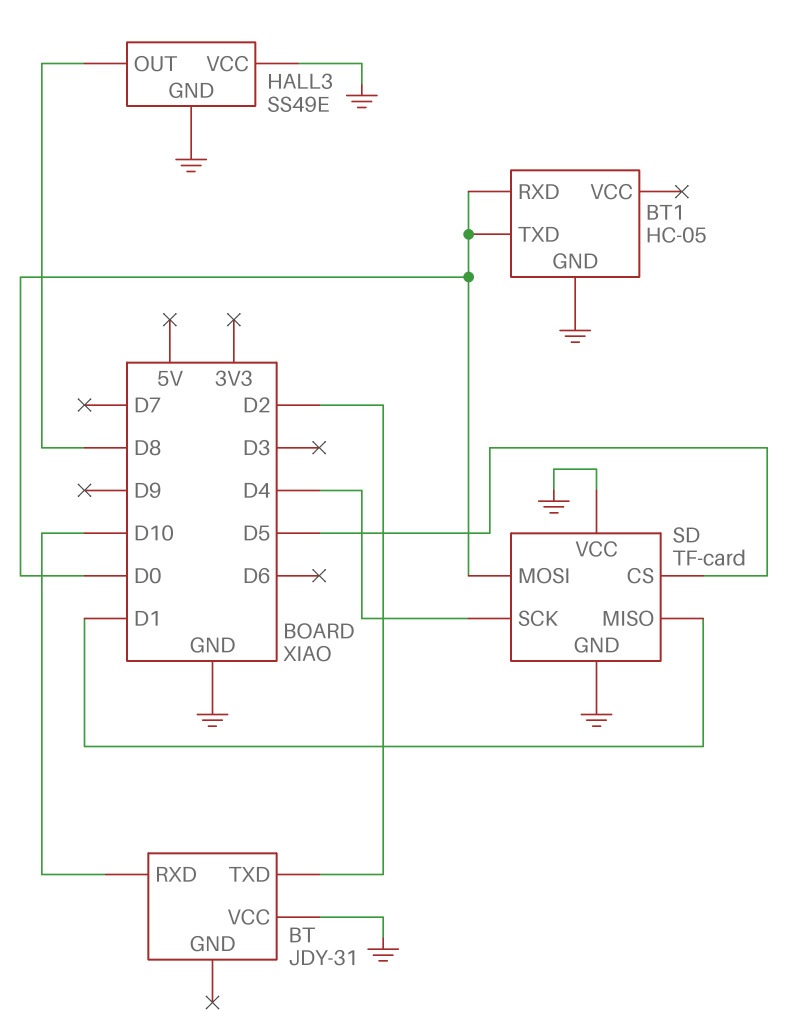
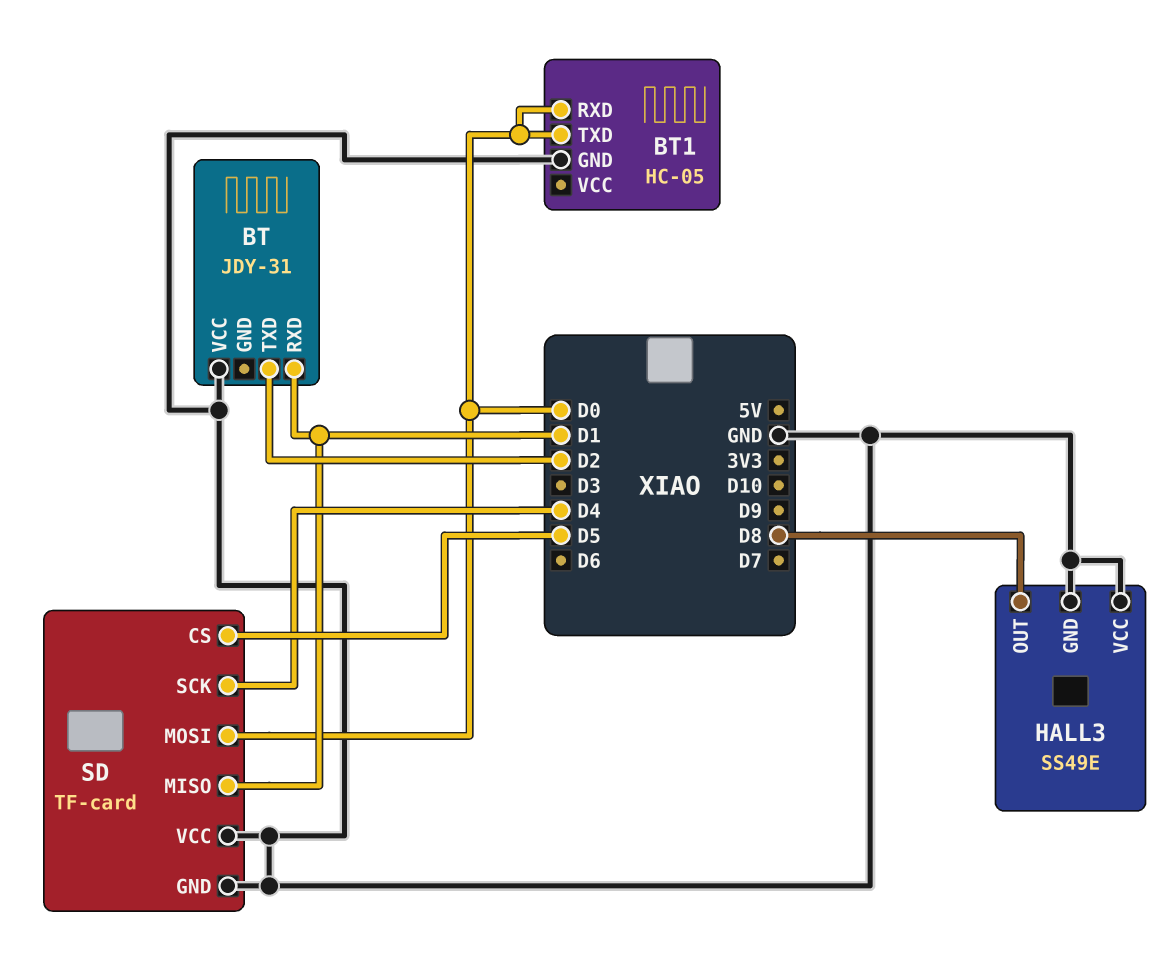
BT pin RXD: D10 -> D1

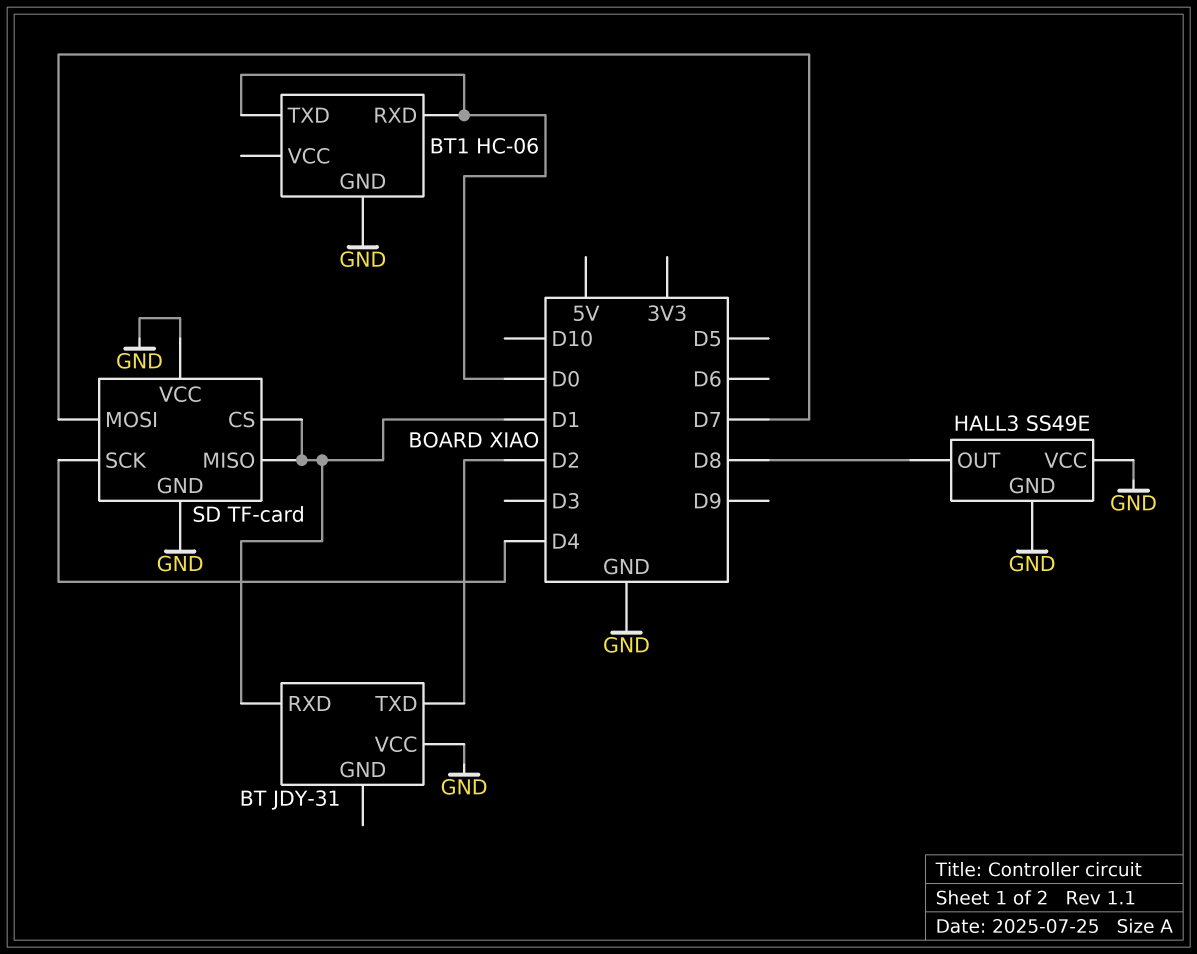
BT1: HC-05 -> HC-06
SD pin CS: D5 -> D1
SD pin MOSI: D0 -> D7

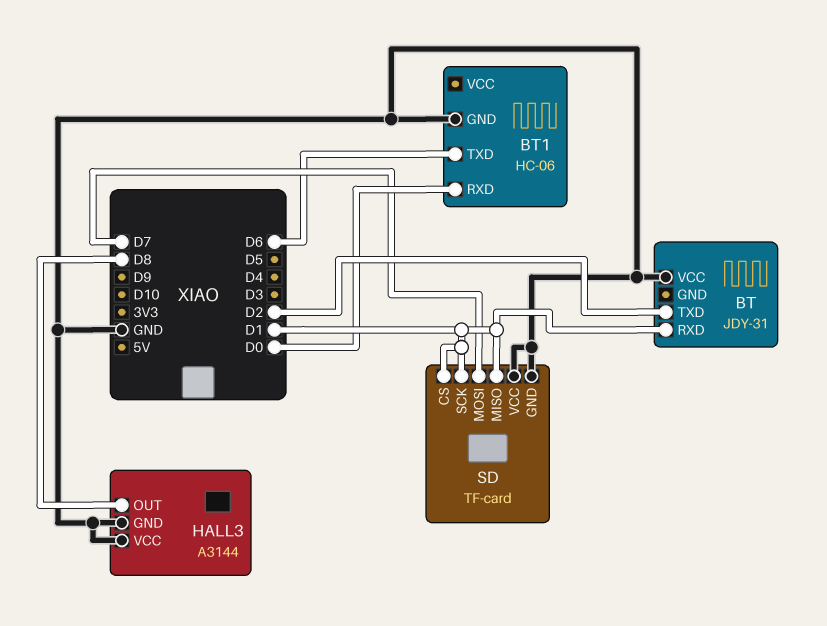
BT1 pin TXD: D0 -> D6
HALL3: SS49E -> A3144
SD pin SCK: D4 -> D1

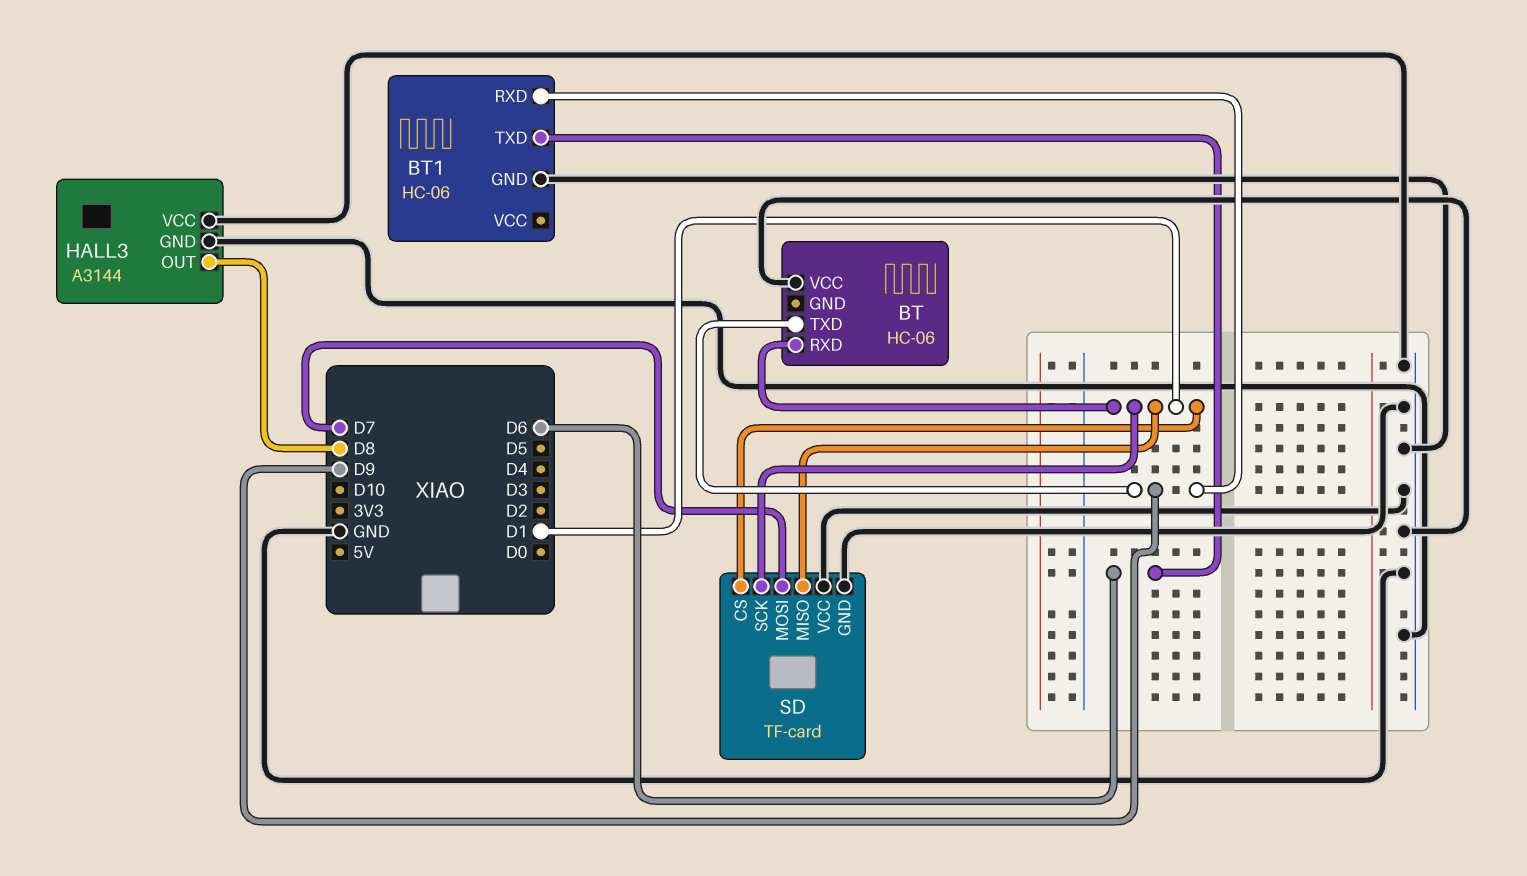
BT: JDY-31 -> HC-06
BT pin TXD: D2 -> D9
BT1 pin RXD: D0 -> D9

